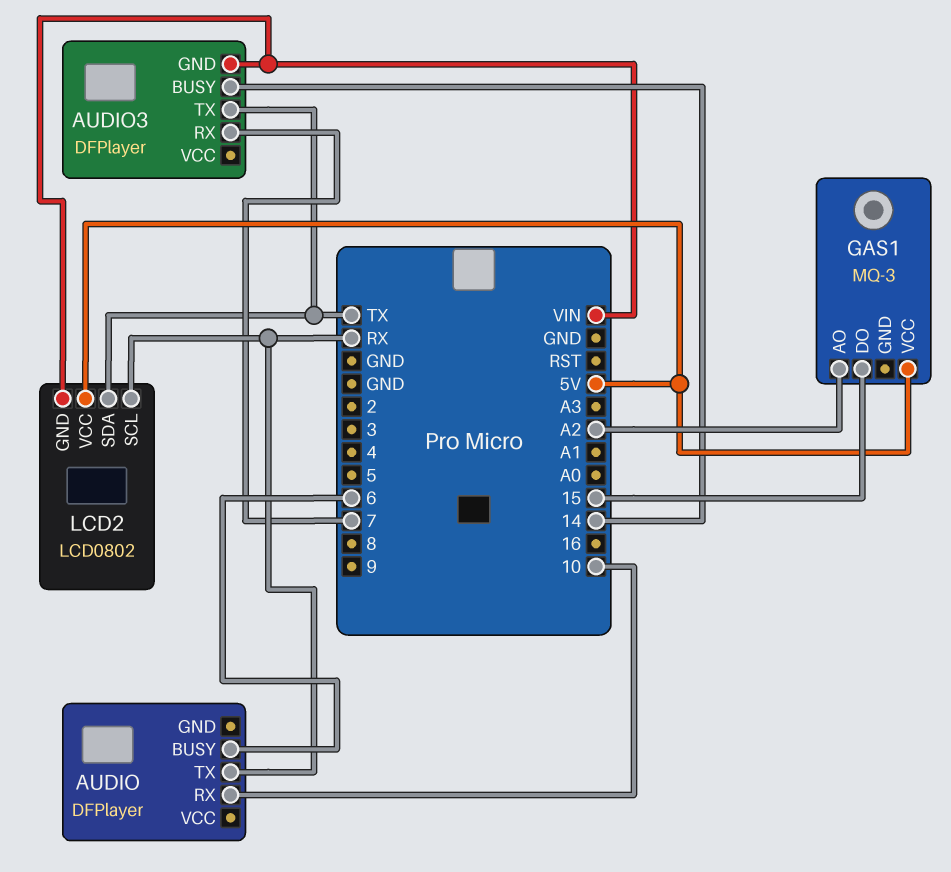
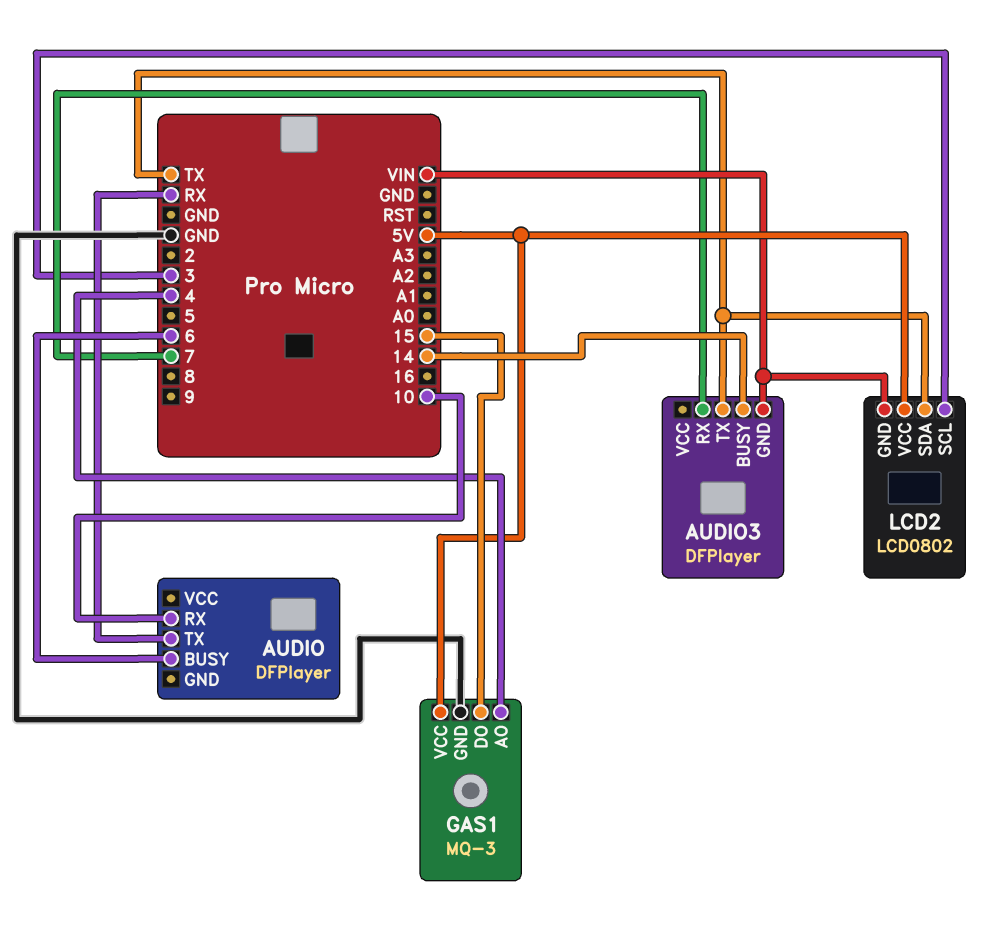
GAS1 pin AO: A2 -> 4
GAS1 pin GND: none -> GND
LCD2 pin SCL: RX -> 3

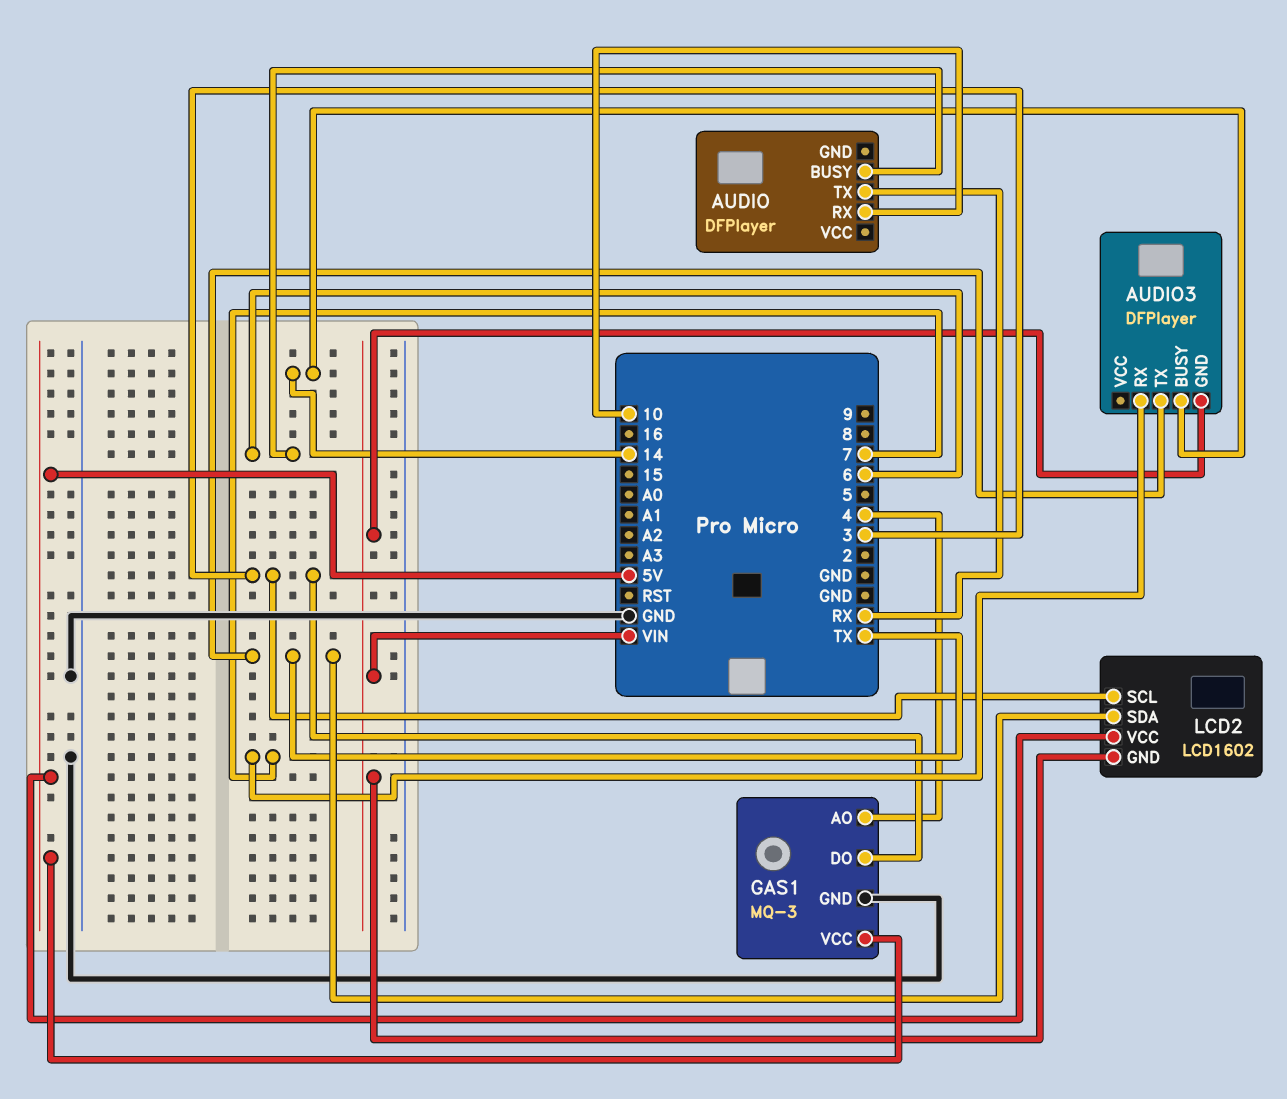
GAS1 pin DO: 15 -> 3
LCD2: LCD0802 -> LCD1602

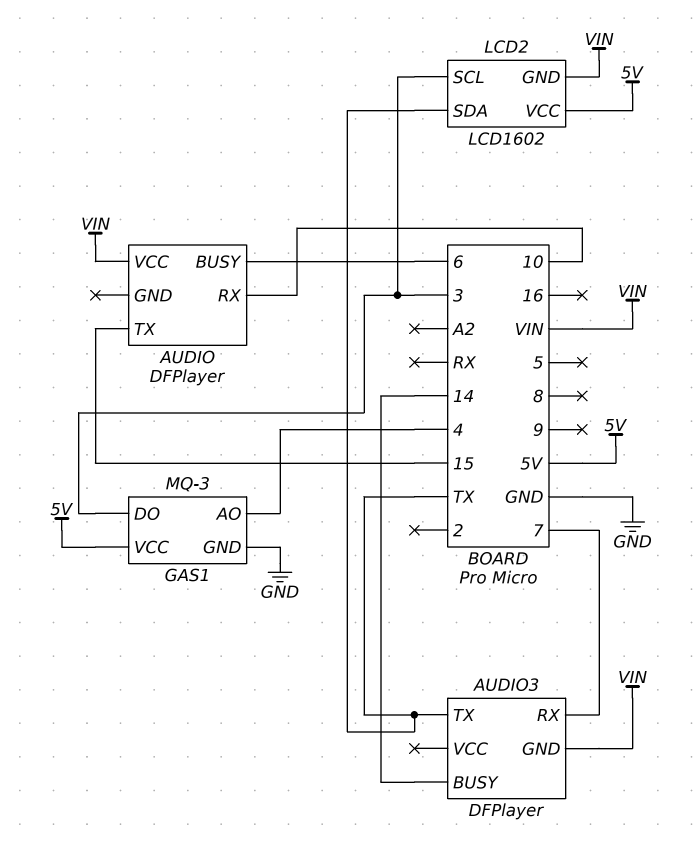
AUDIO pin TX: RX -> 15
AUDIO pin VCC: none -> VIN

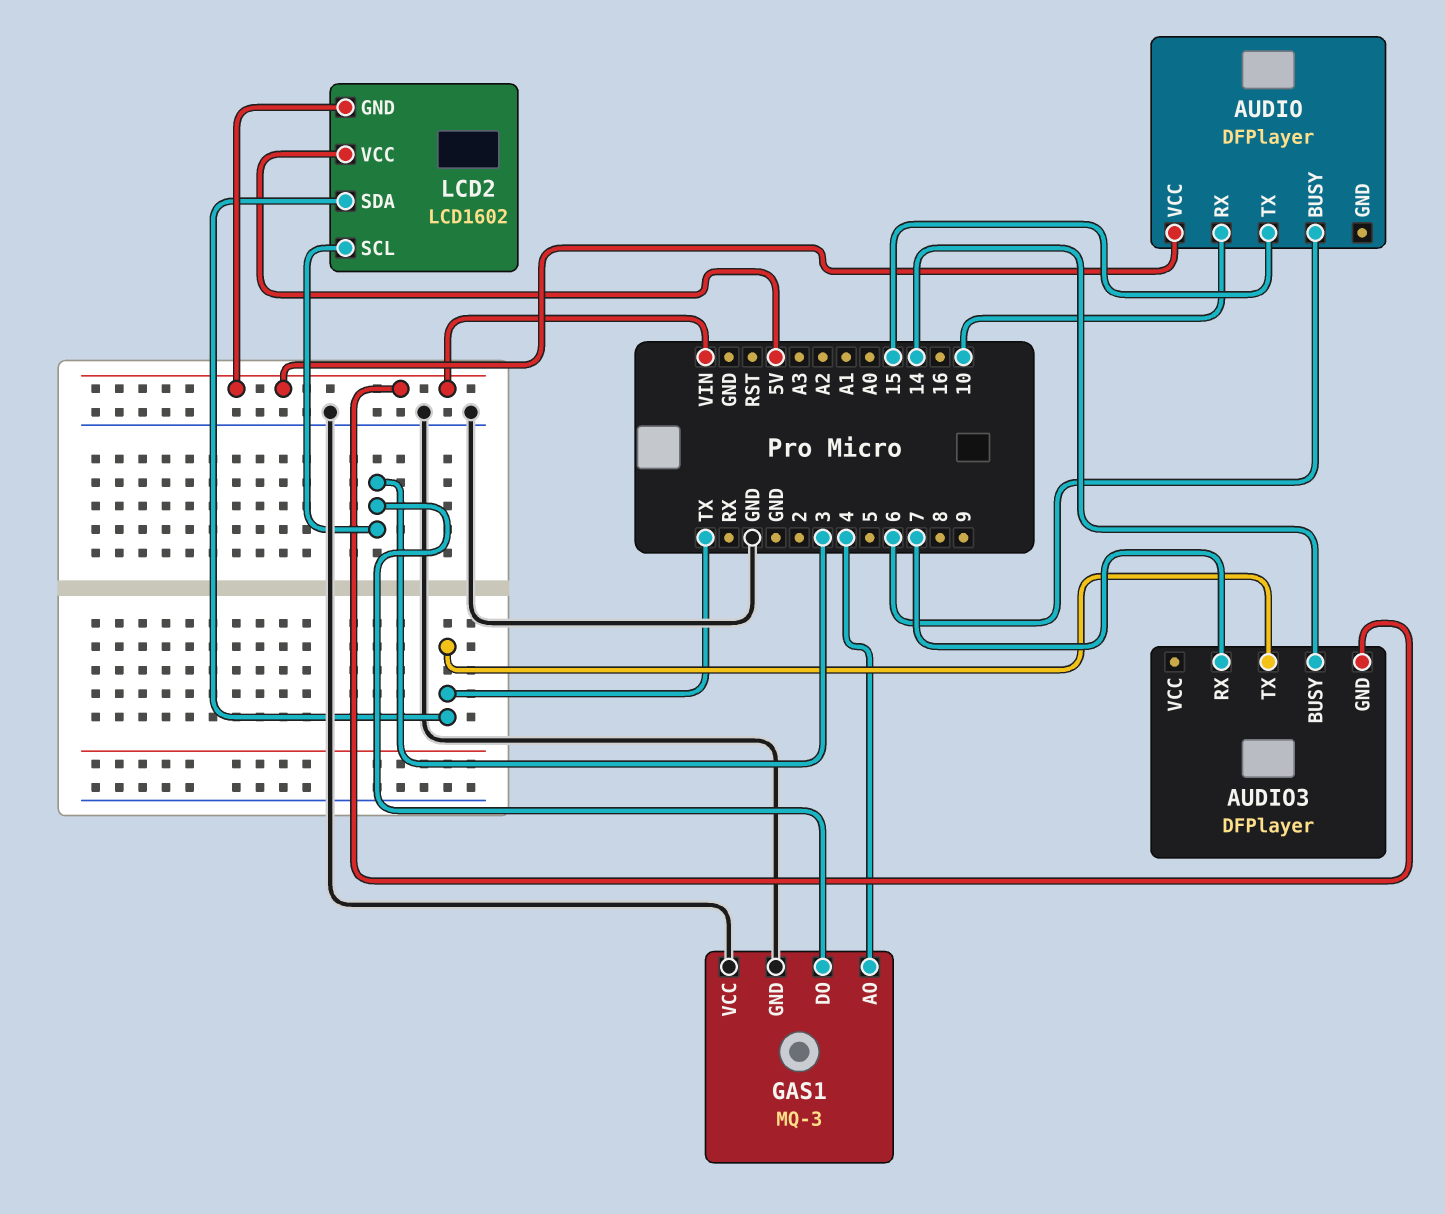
GAS1 pin VCC: 5V -> GND

